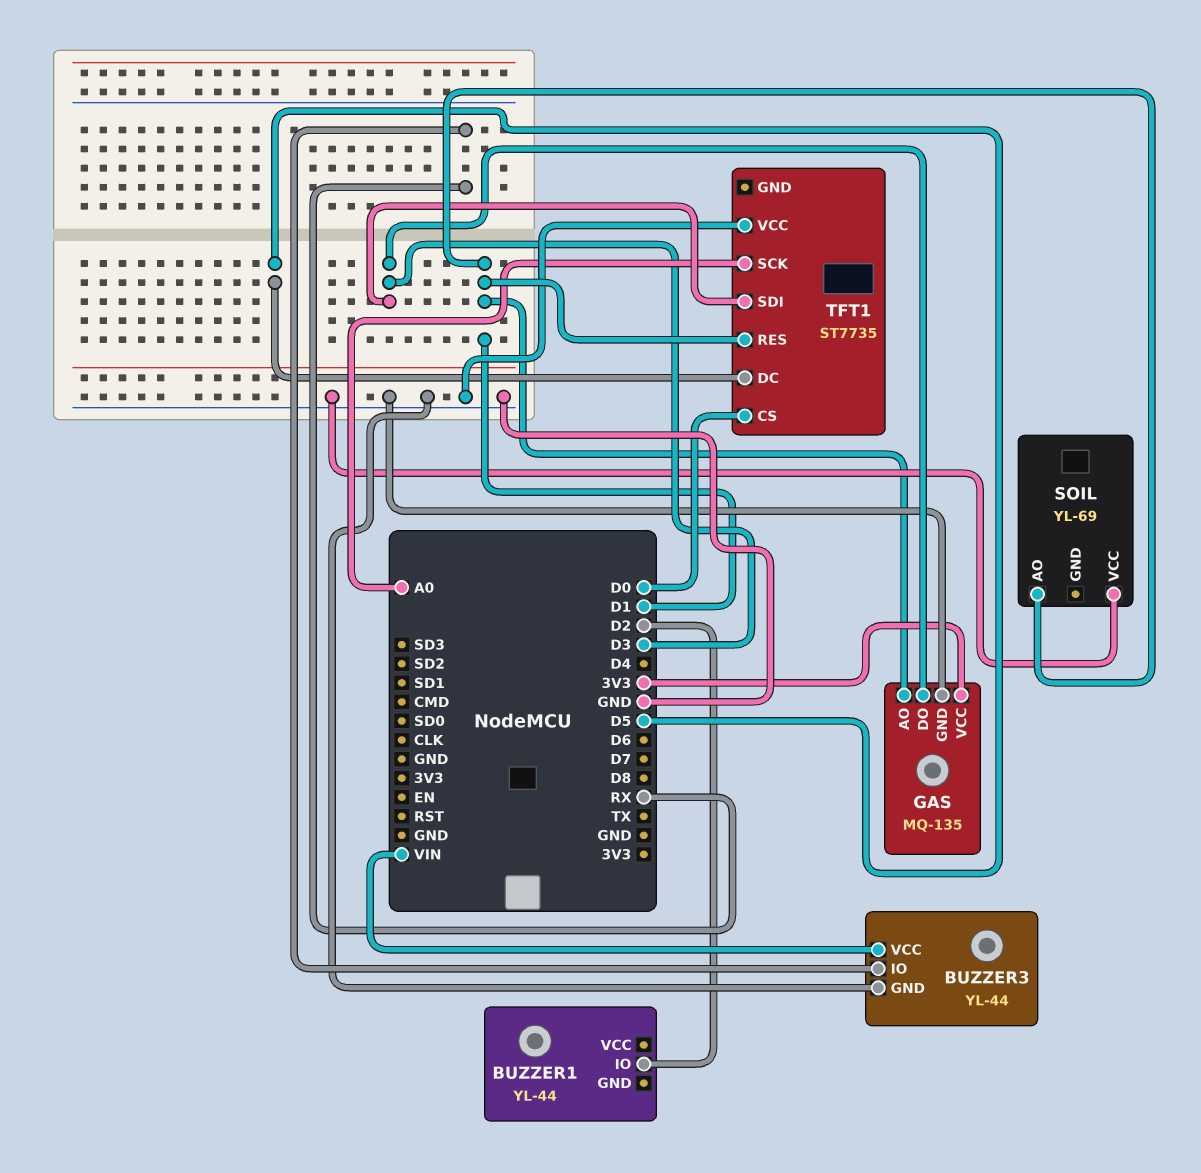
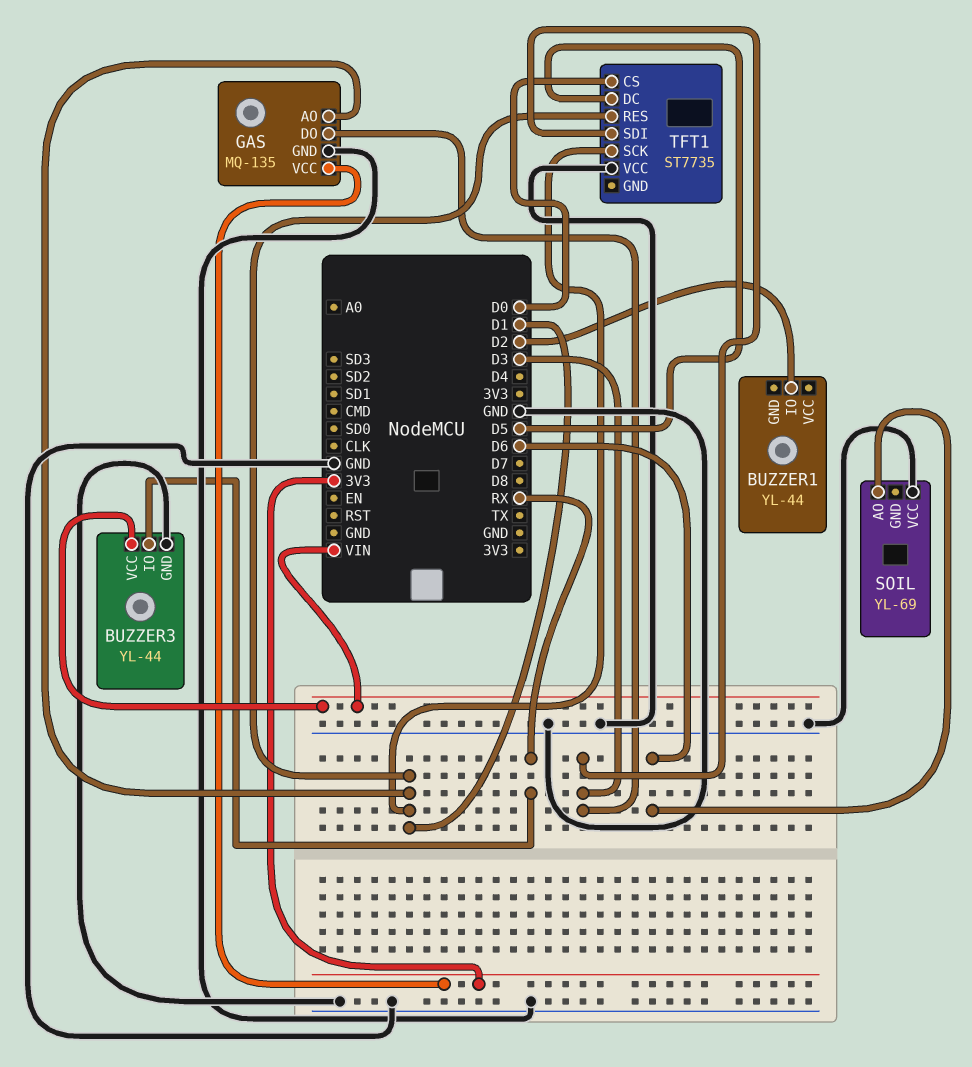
SOIL pin AO: D1 -> D6
TFT1 pin SCK: A0 -> D1

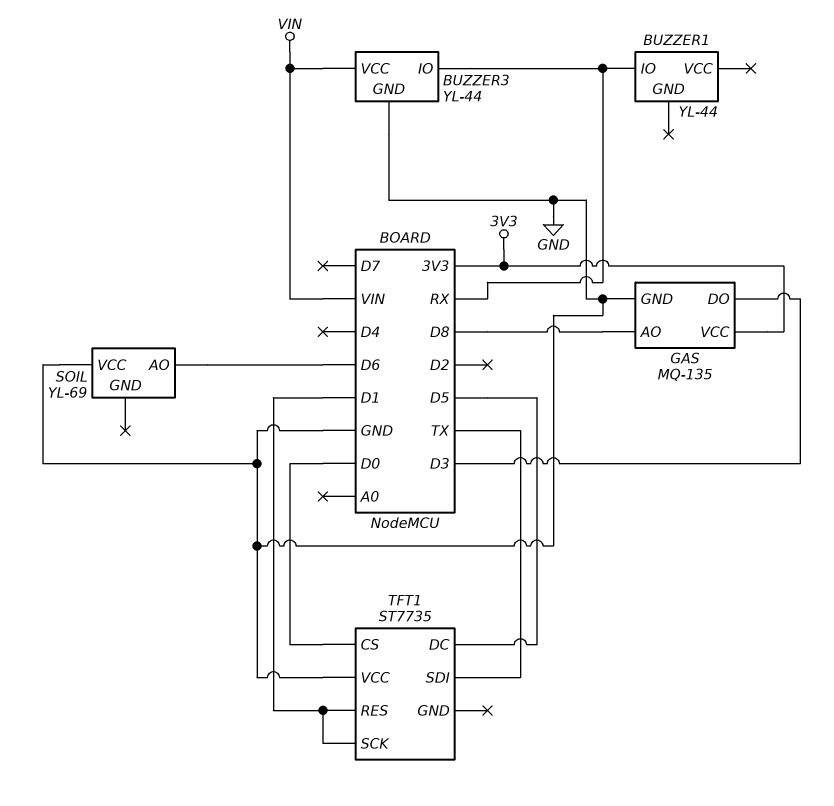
BUZZER1 pin IO: D2 -> RX
GAS pin AO: D1 -> D8
TFT1 pin SDI: D3 -> TX

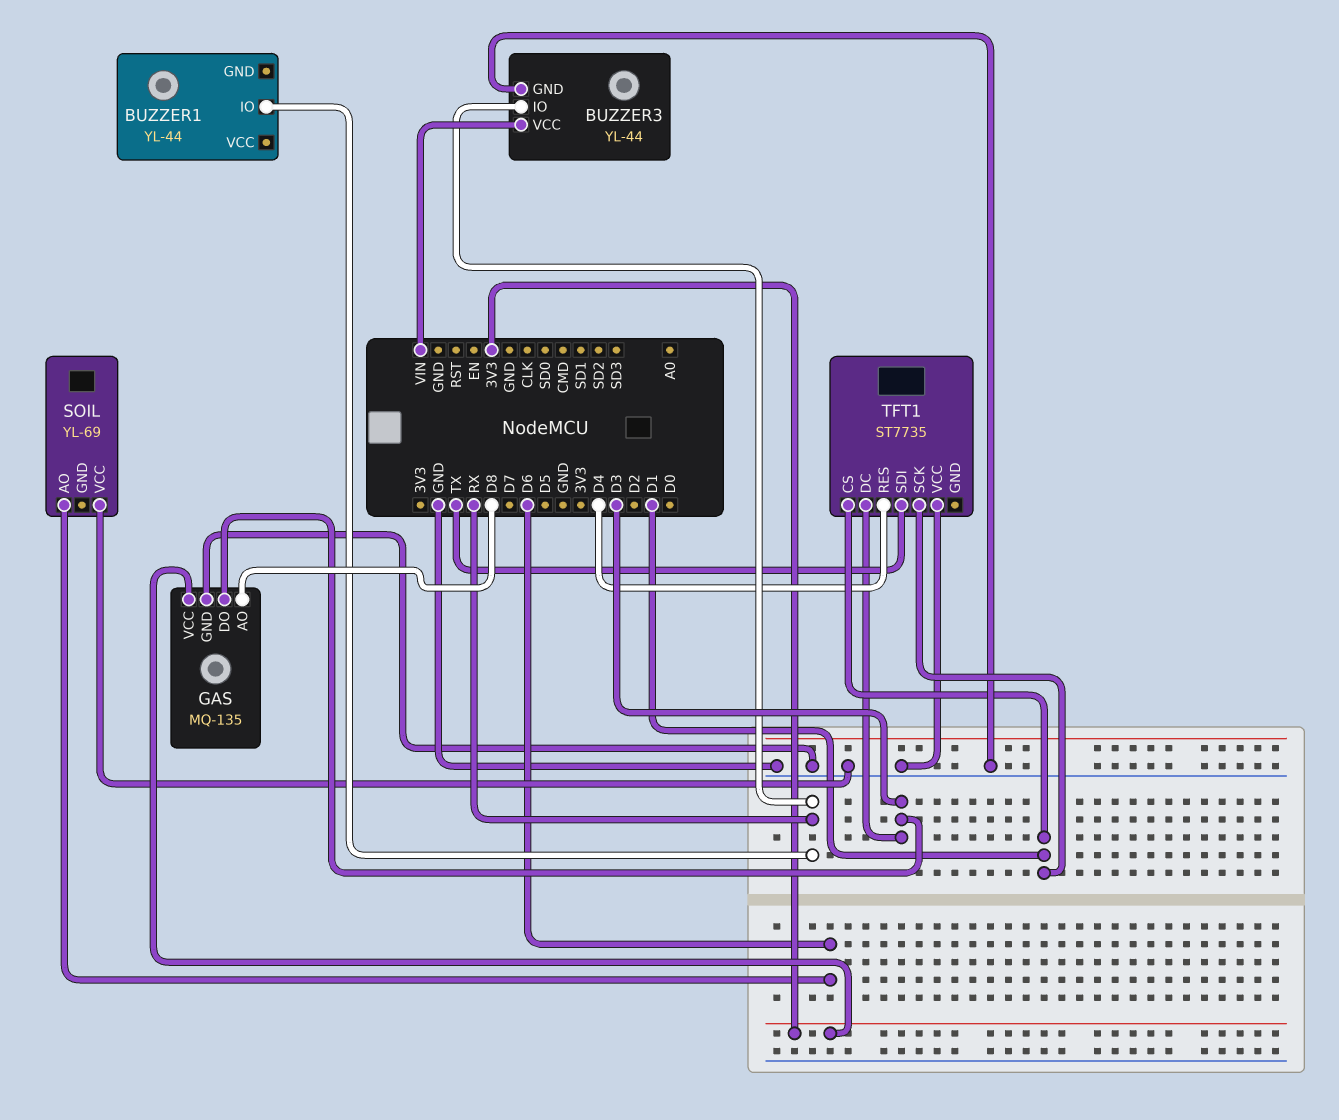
TFT1 pin CS: D0 -> D1
TFT1 pin DC: D5 -> D3
TFT1 pin RES: D1 -> D4

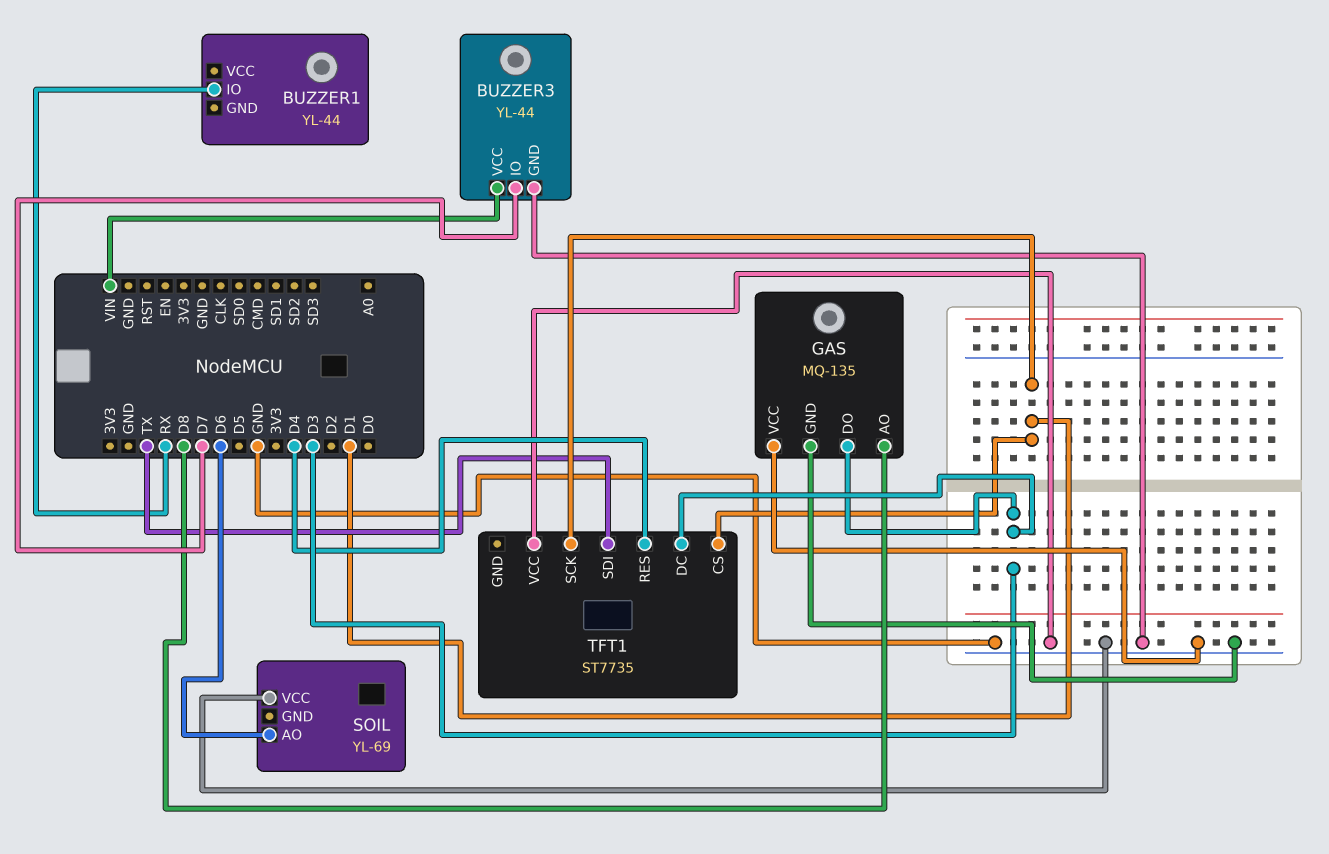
BUZZER3 pin IO: RX -> D7
GAS pin VCC: 3V3 -> GND

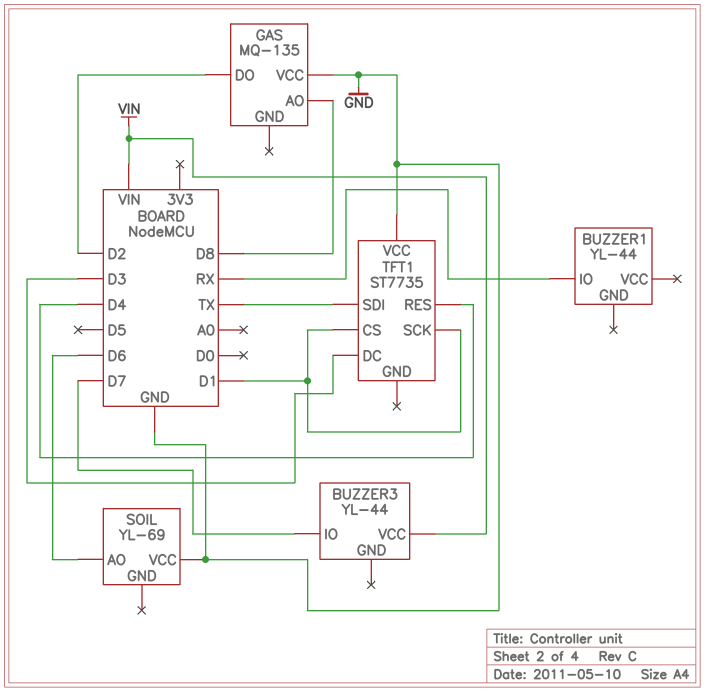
BUZZER3 pin GND: GND -> none
GAS pin DO: D3 -> D2
GAS pin GND: GND -> none

